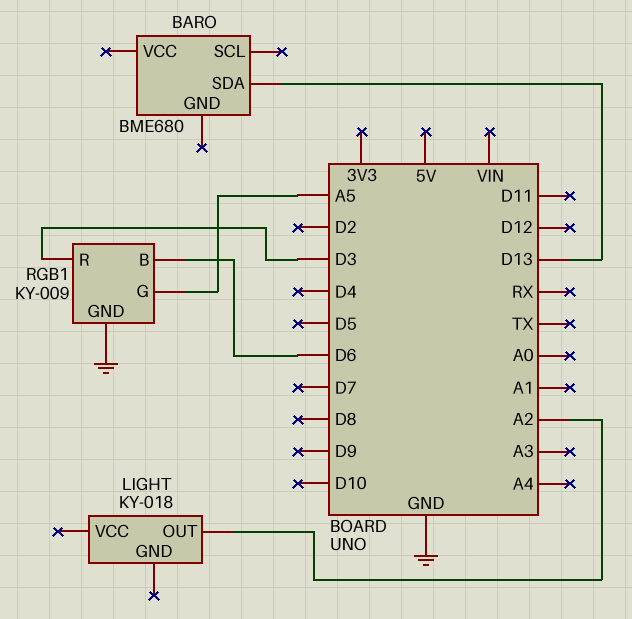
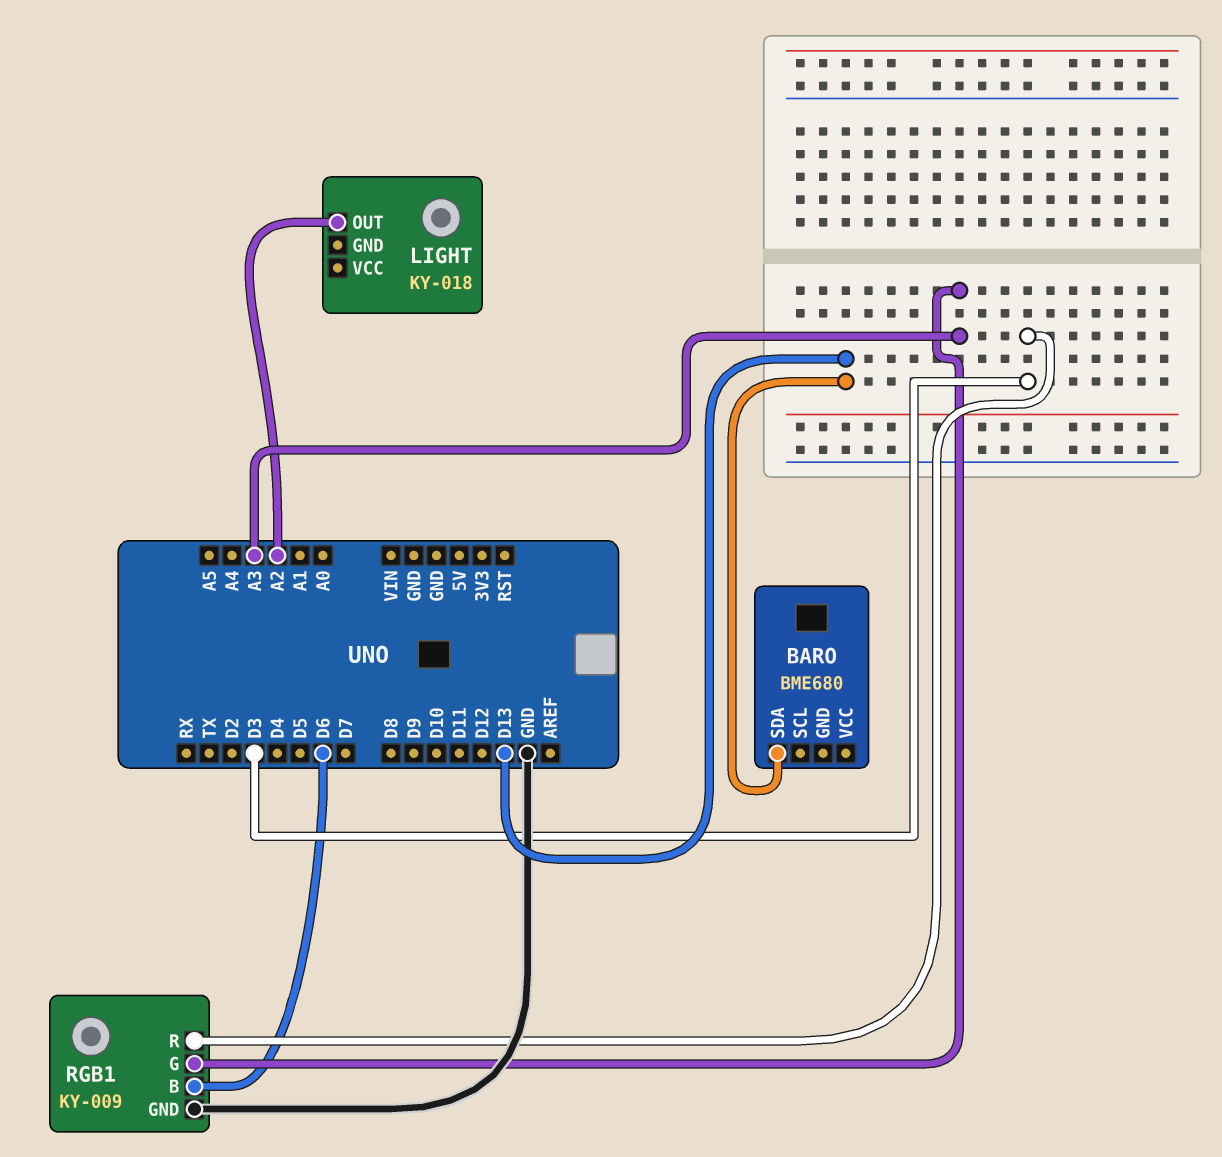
RGB1 pin G: A5 -> A3

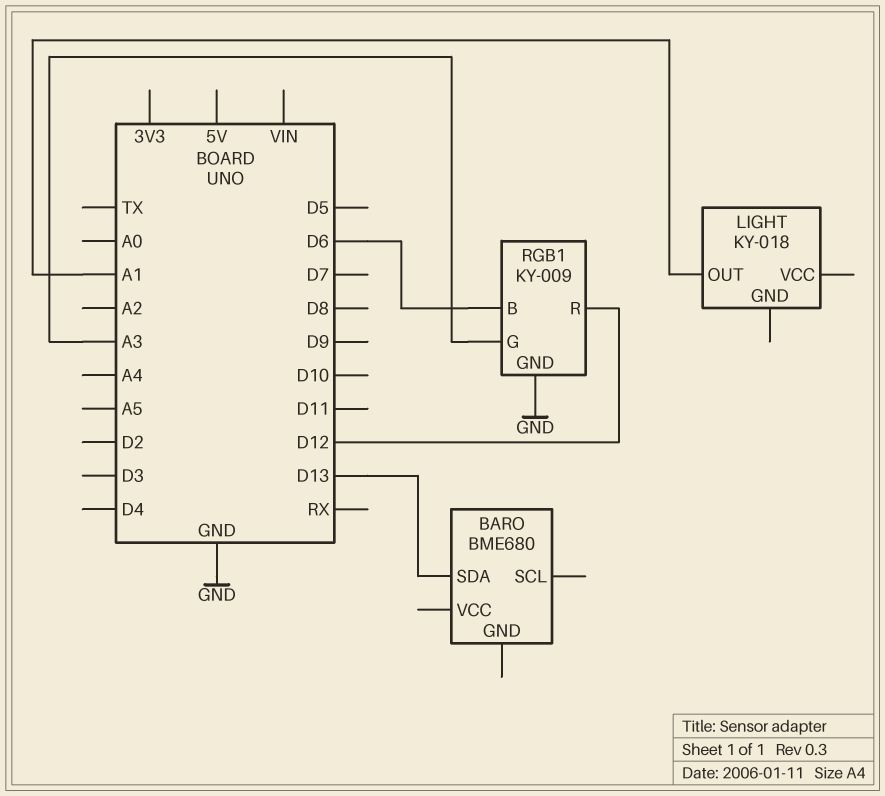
LIGHT pin OUT: A2 -> A1
RGB1 pin R: D3 -> D12

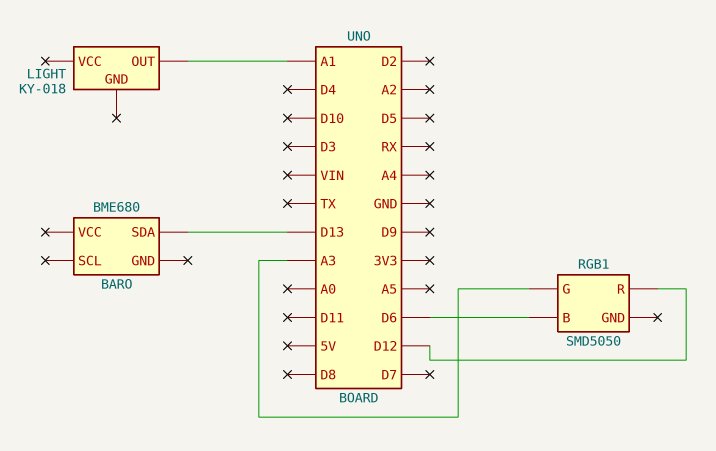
RGB1: KY-009 -> SMD5050
RGB1 pin GND: GND -> none

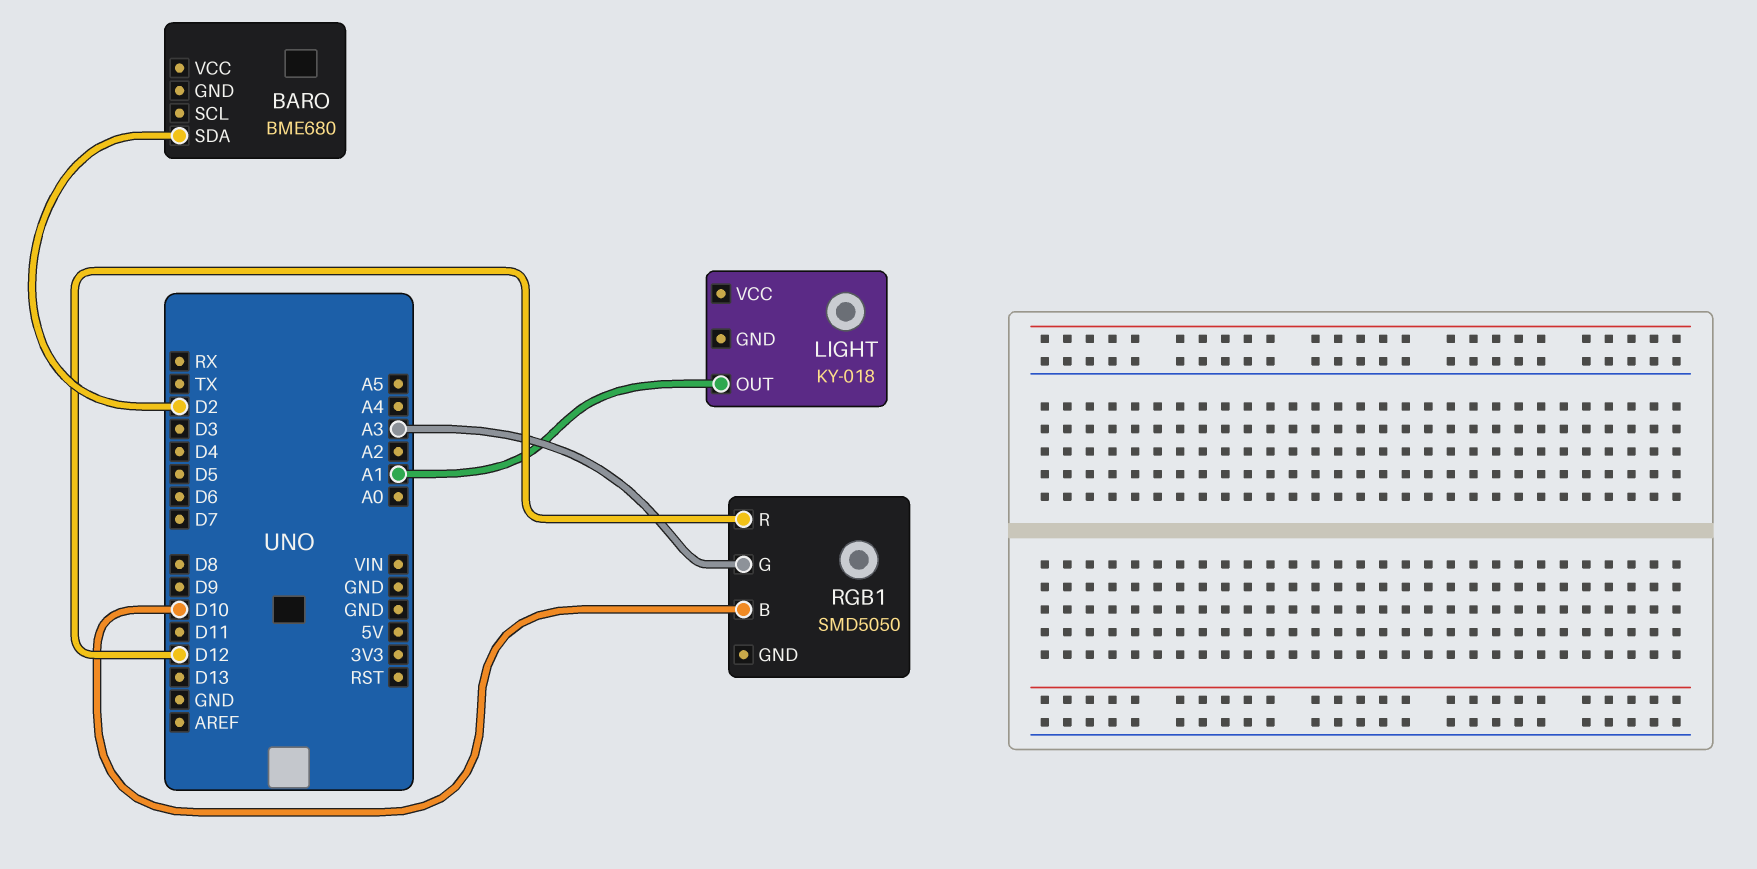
BARO pin SDA: D13 -> D2
RGB1 pin B: D6 -> D10

